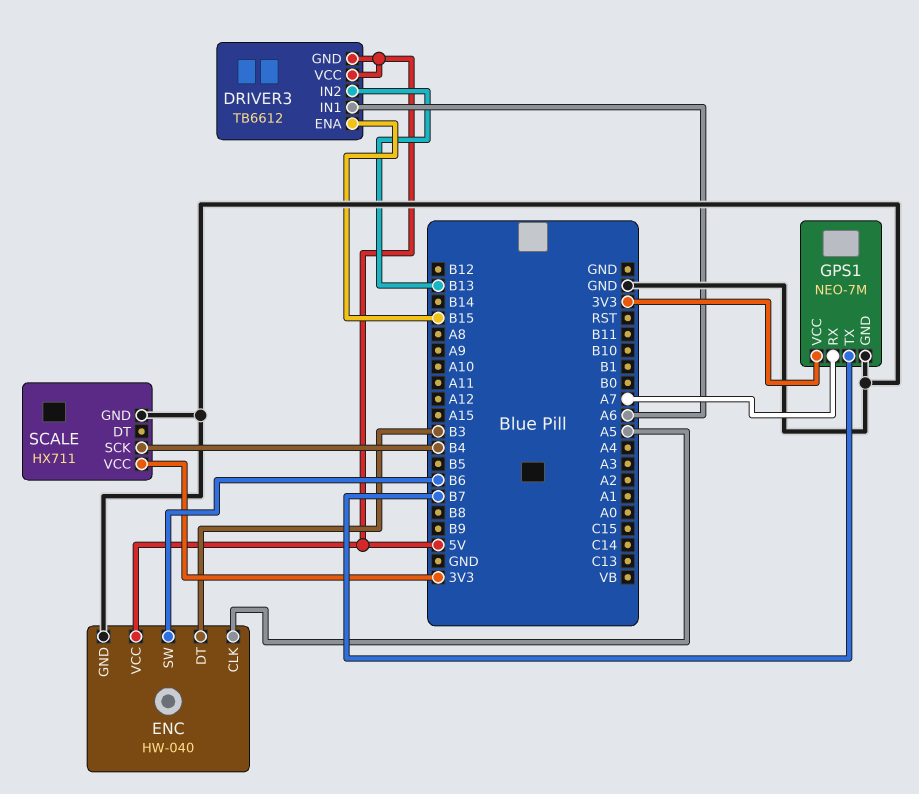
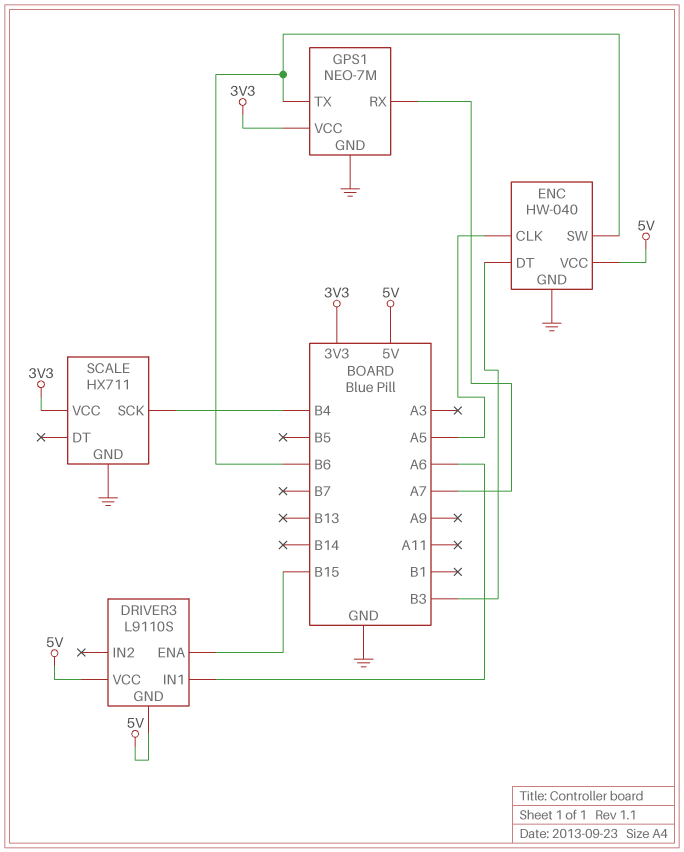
DRIVER3: TB6612 -> L9110S
DRIVER3 pin IN2: B13 -> none
GPS1 pin TX: B7 -> B6

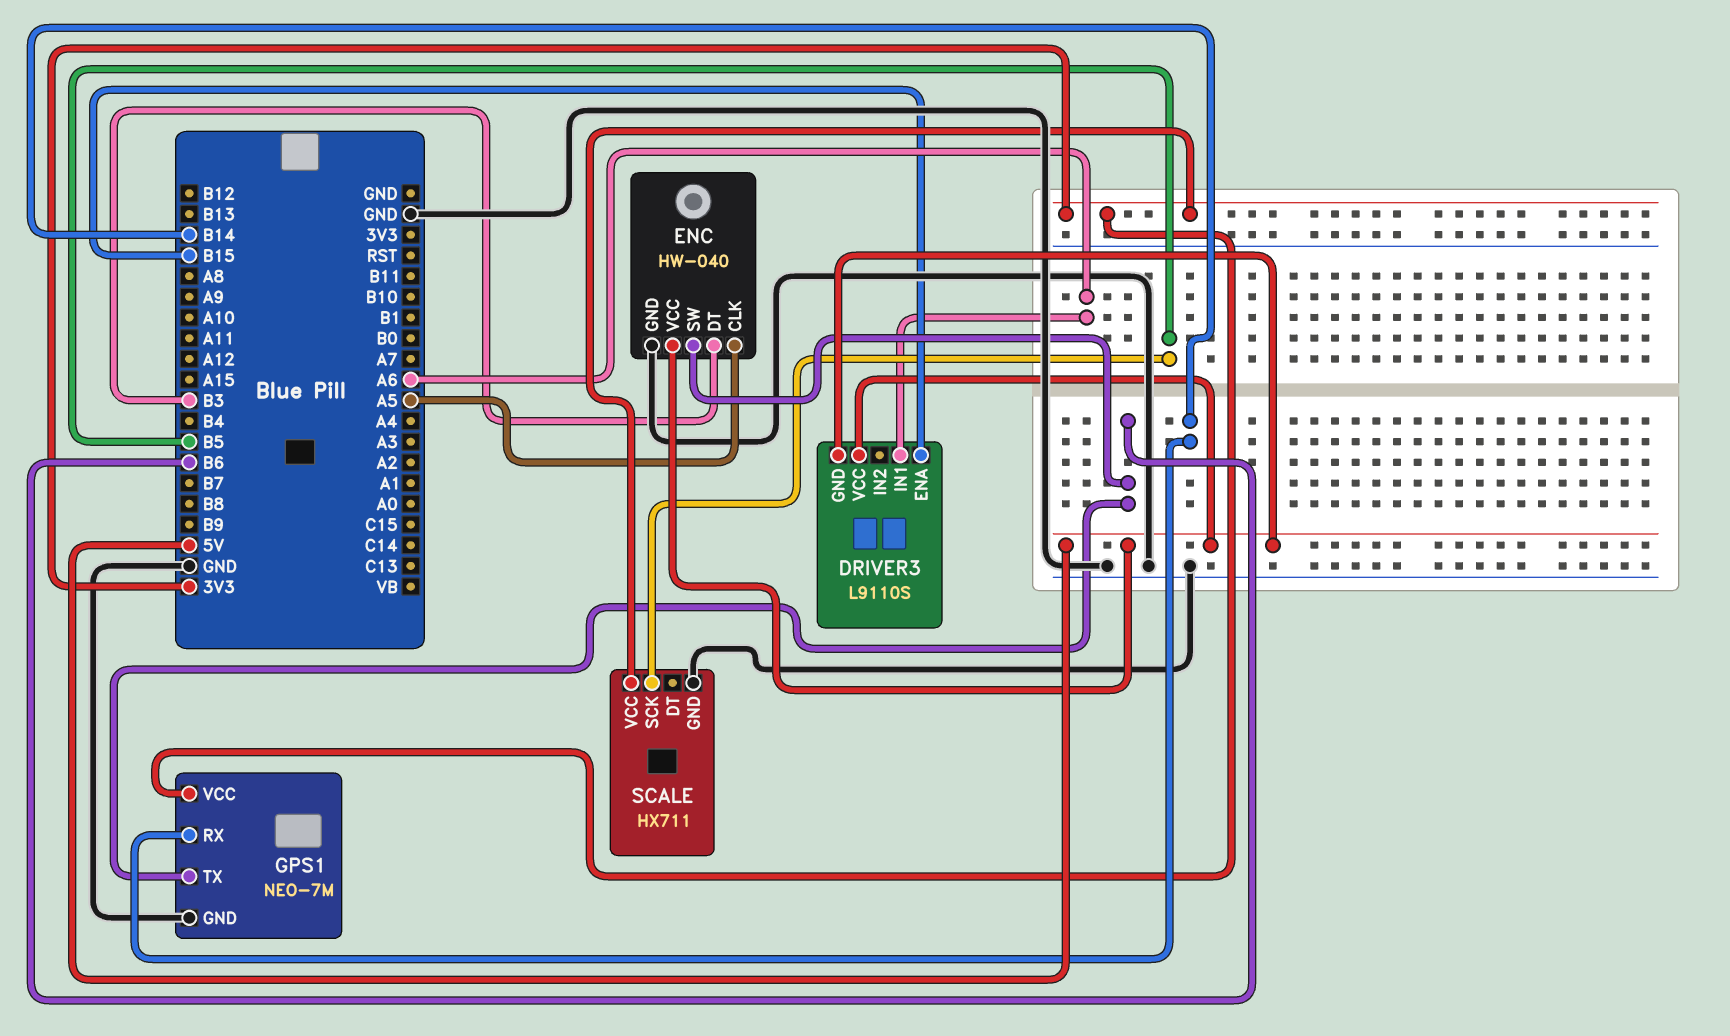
GPS1 pin RX: A7 -> B14
SCALE pin SCK: B4 -> B5

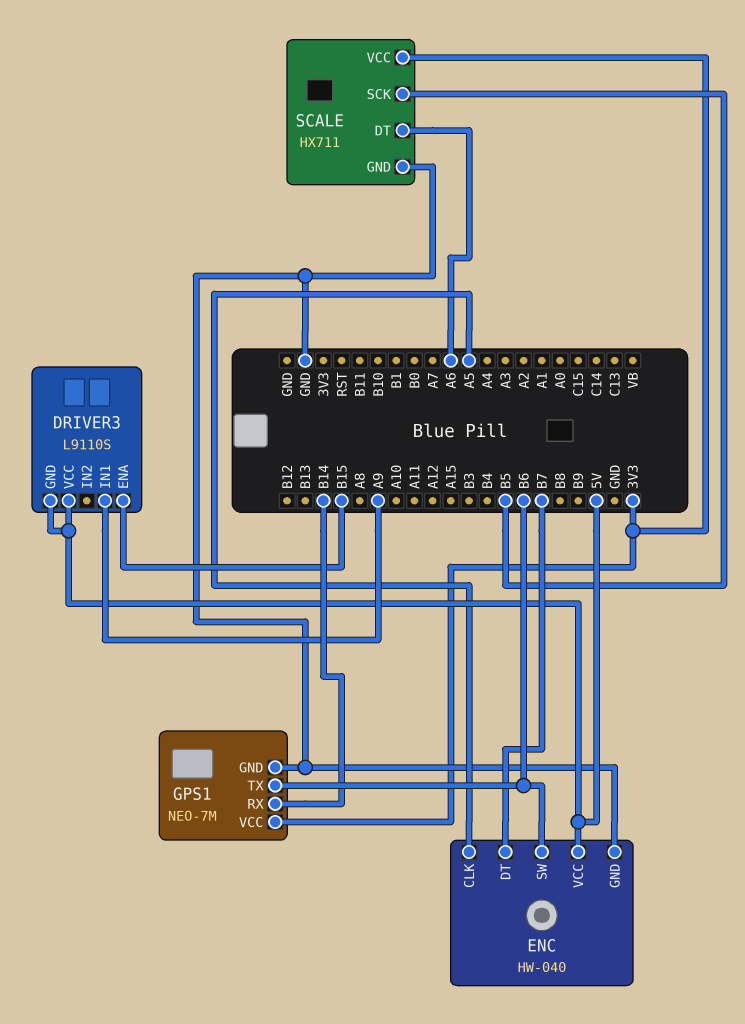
DRIVER3 pin IN1: A6 -> A9
ENC pin DT: B3 -> B7
SCALE pin DT: none -> A6

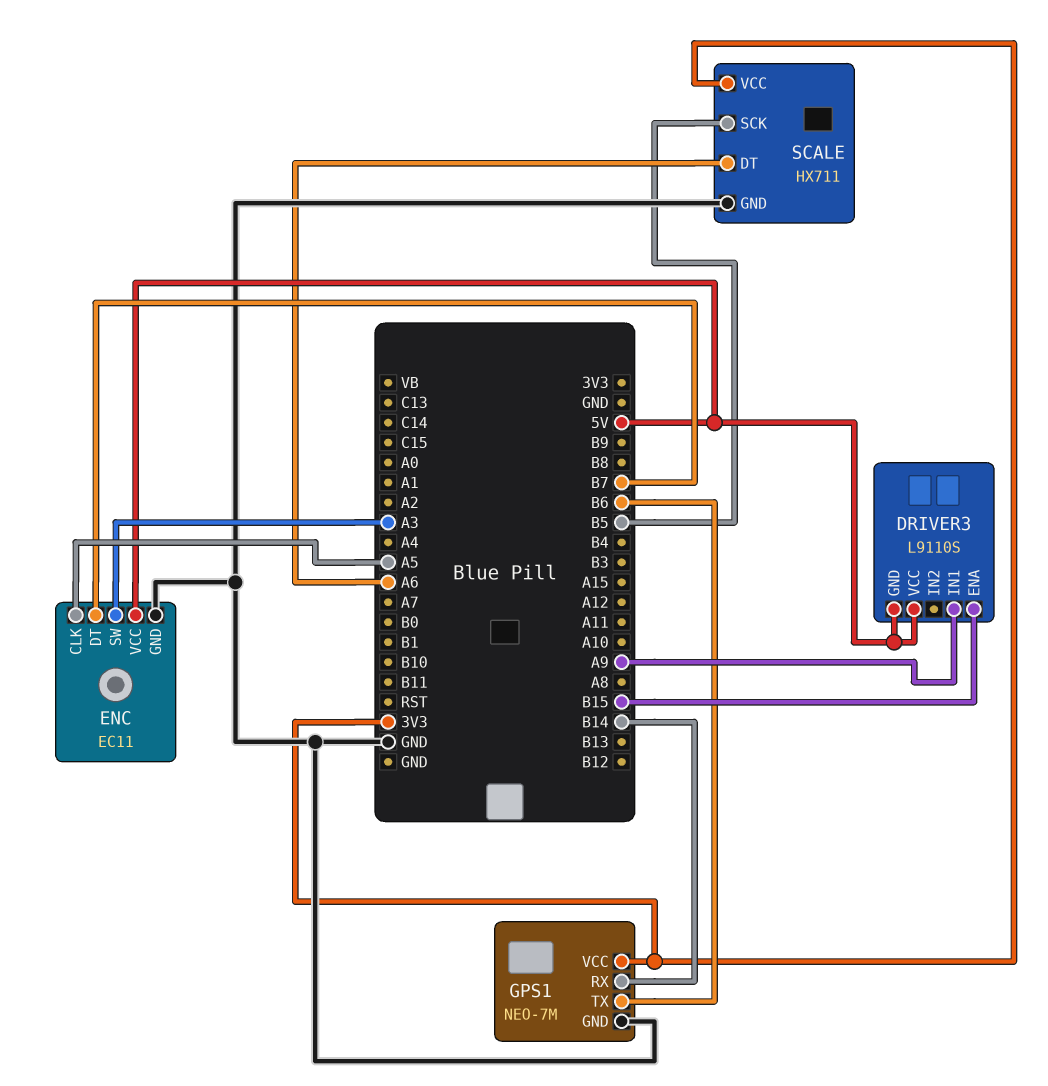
ENC: HW-040 -> EC11
ENC pin SW: B6 -> A3

